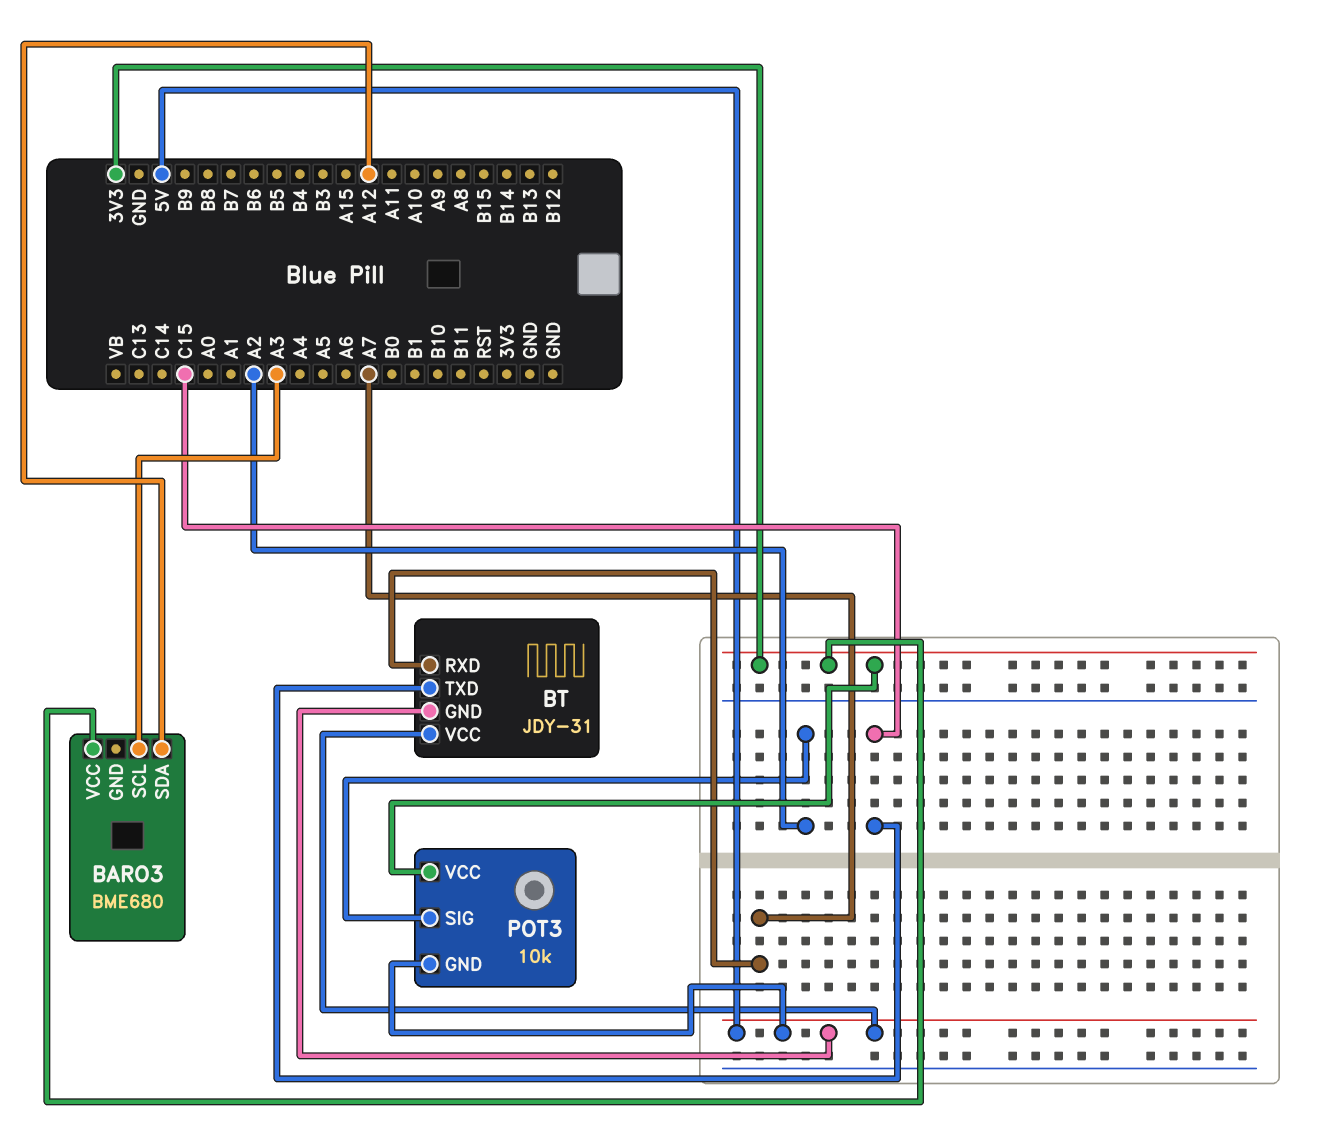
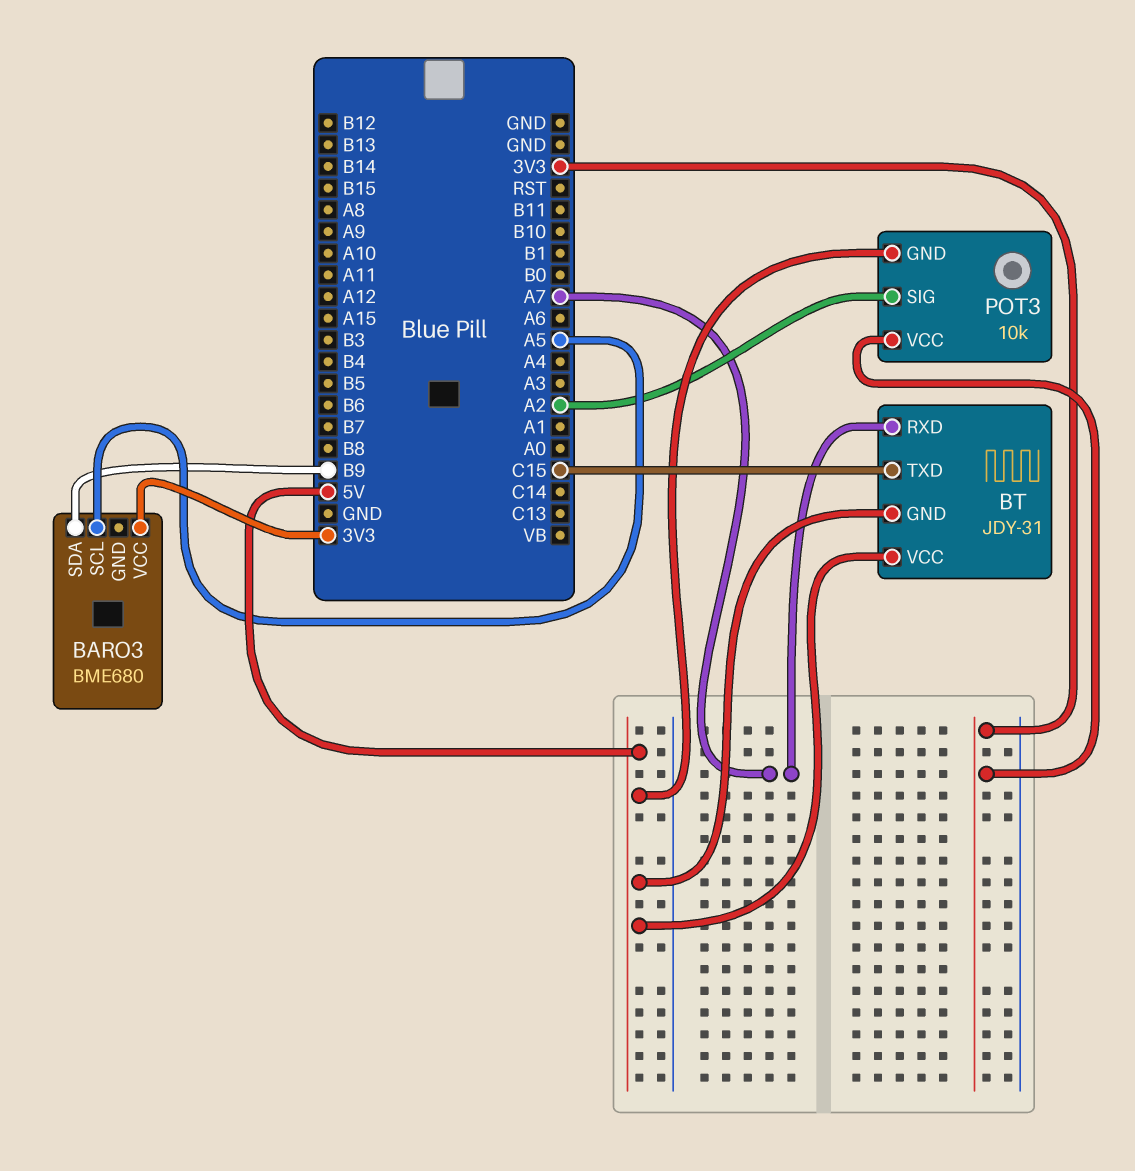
BARO3 pin SCL: A3 -> A5
BARO3 pin SDA: A12 -> B9

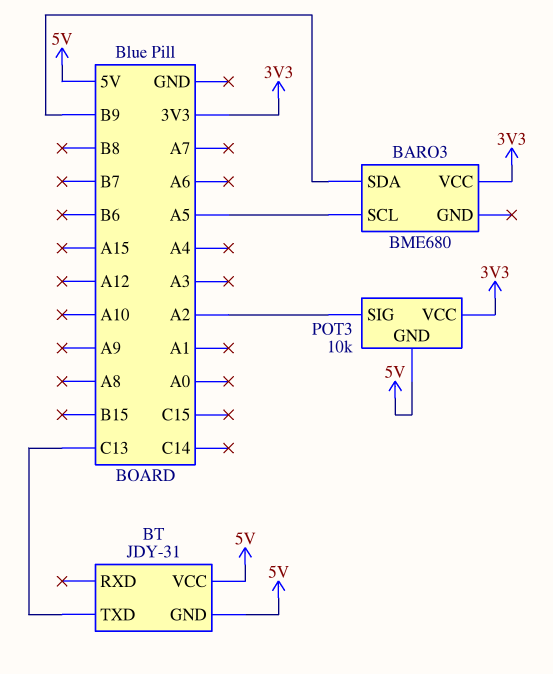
BT pin RXD: A7 -> none
BT pin TXD: C15 -> C13

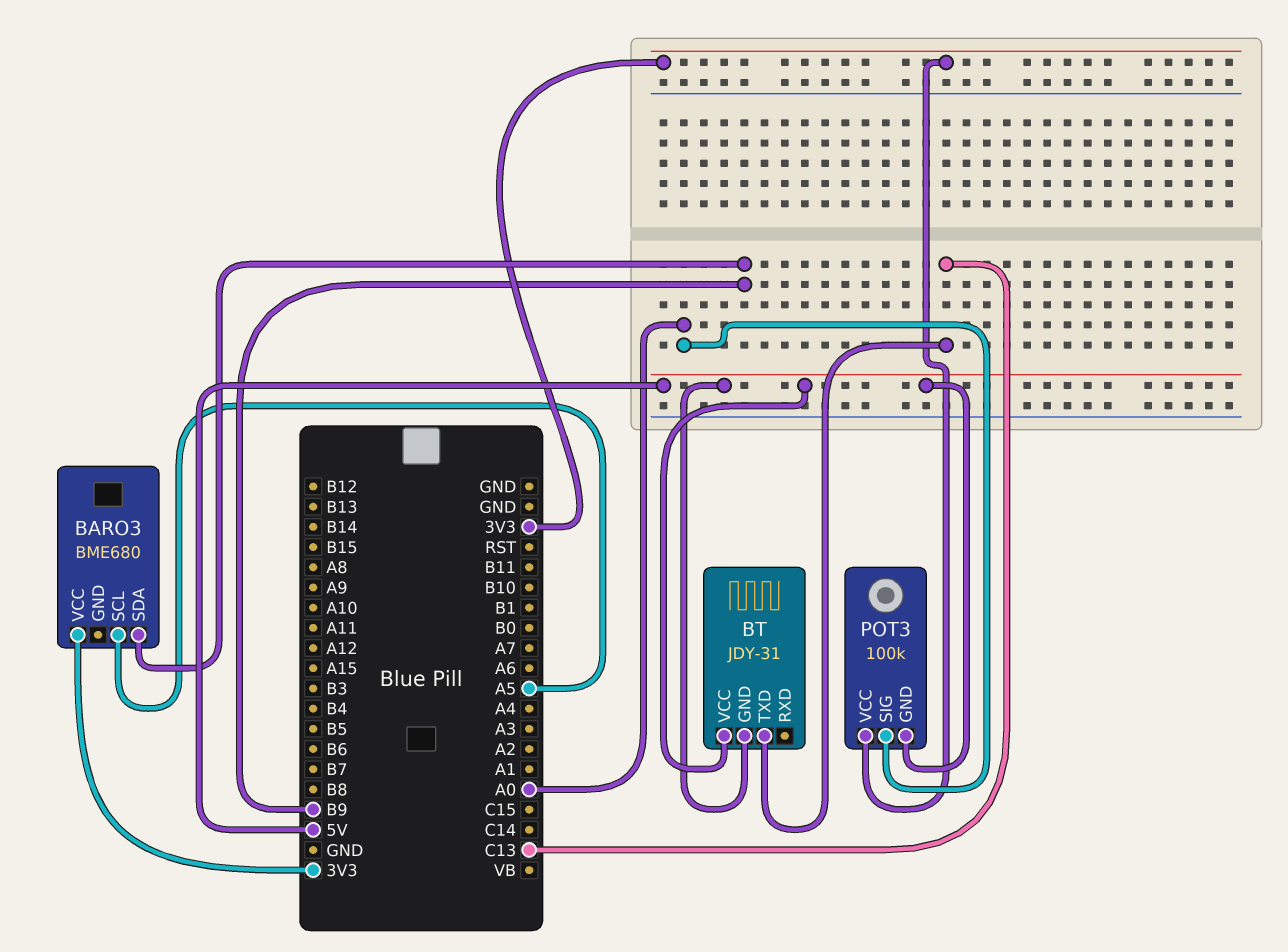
POT3: 10k -> 100k
POT3 pin SIG: A2 -> A0

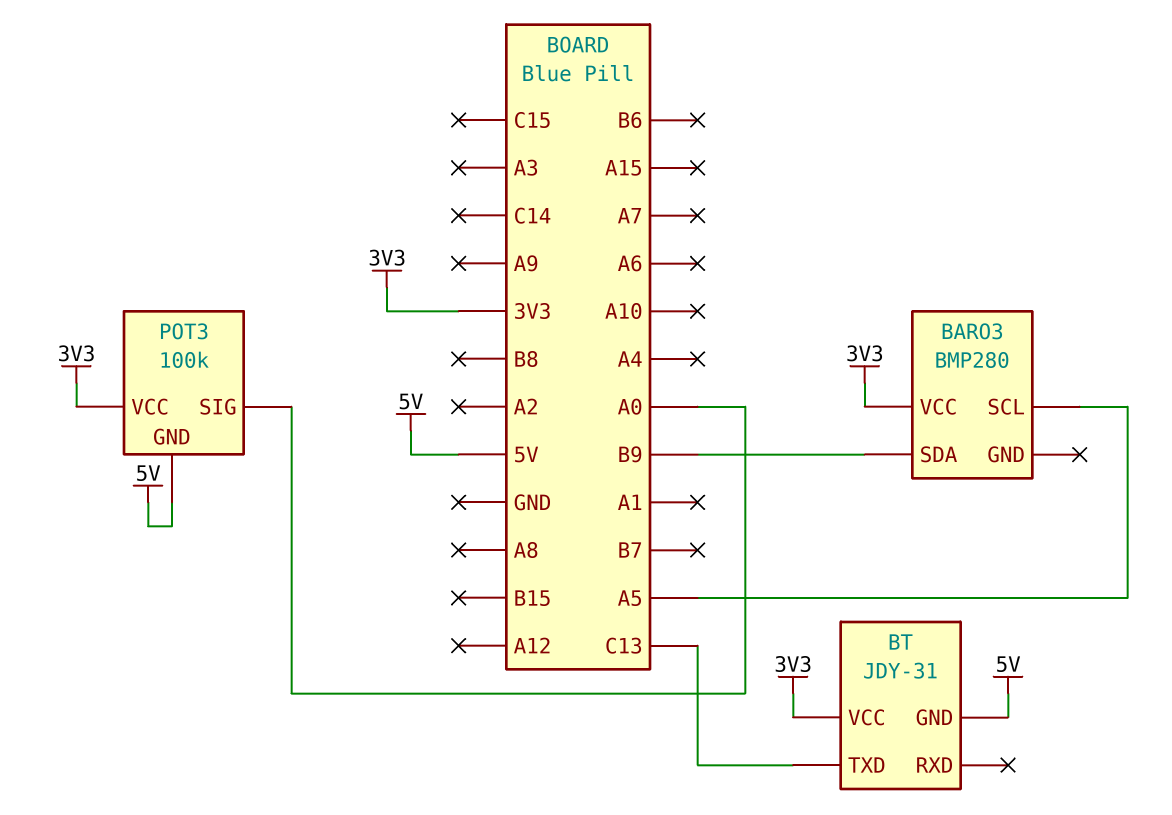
BARO3: BME680 -> BMP280
BT pin VCC: 5V -> 3V3

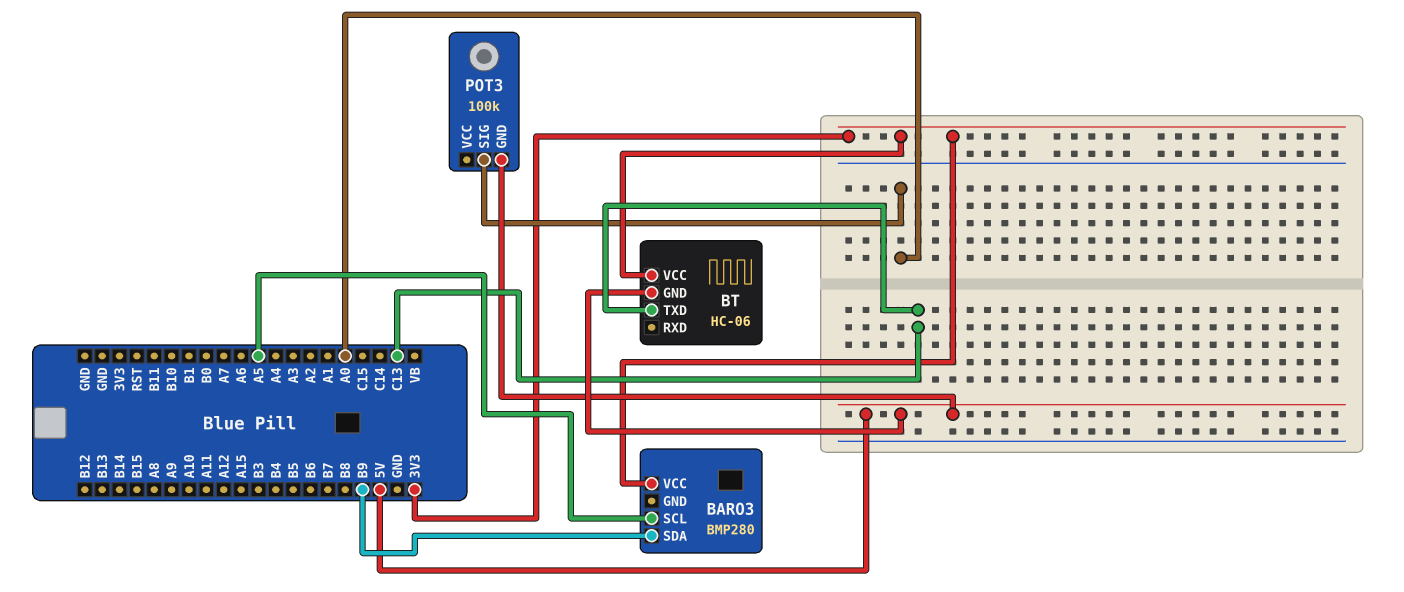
BT: JDY-31 -> HC-06
POT3 pin VCC: 3V3 -> none

